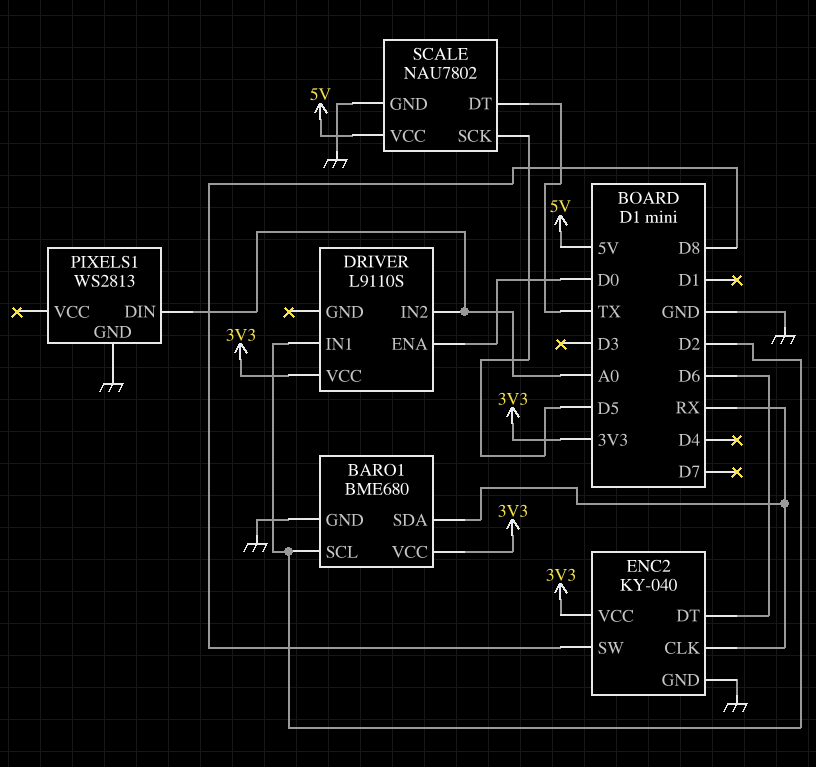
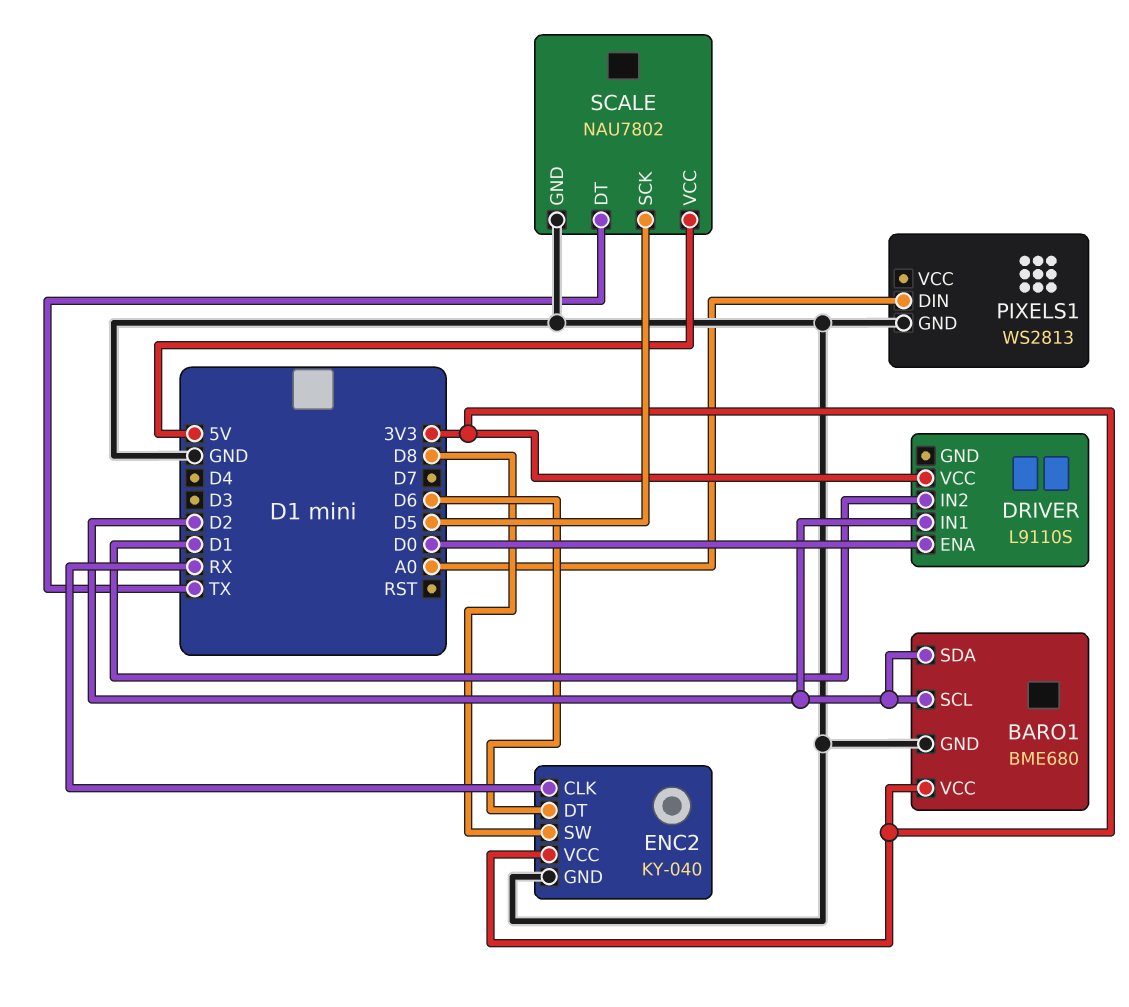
BARO1 pin SDA: RX -> D2
DRIVER pin IN2: A0 -> D1

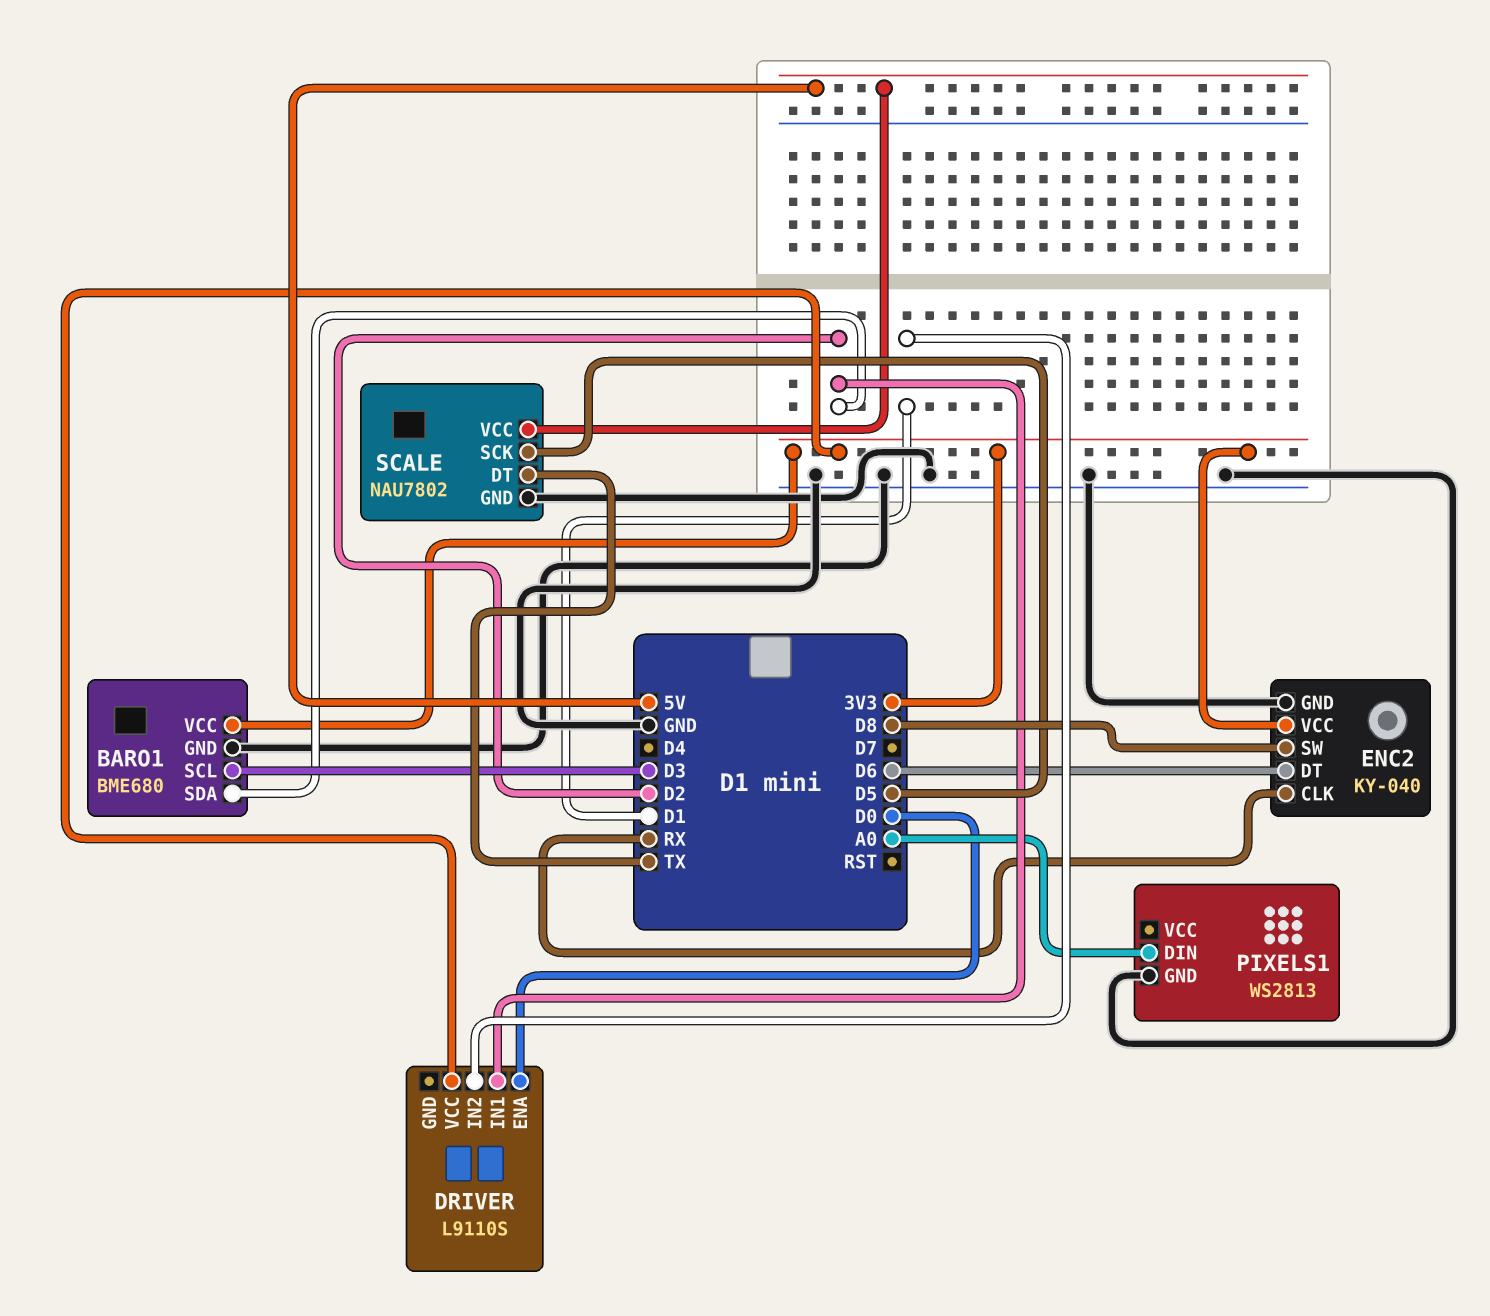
BARO1 pin SCL: D2 -> D3

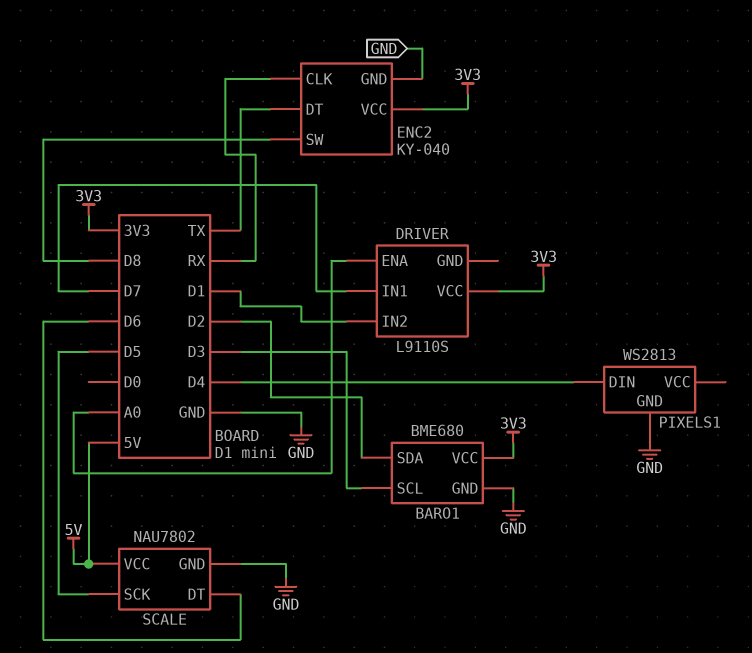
DRIVER pin ENA: D0 -> A0
DRIVER pin IN1: D2 -> D7
ENC2 pin DT: D6 -> TX
PIXELS1 pin DIN: A0 -> D4
SCALE pin DT: TX -> D6

